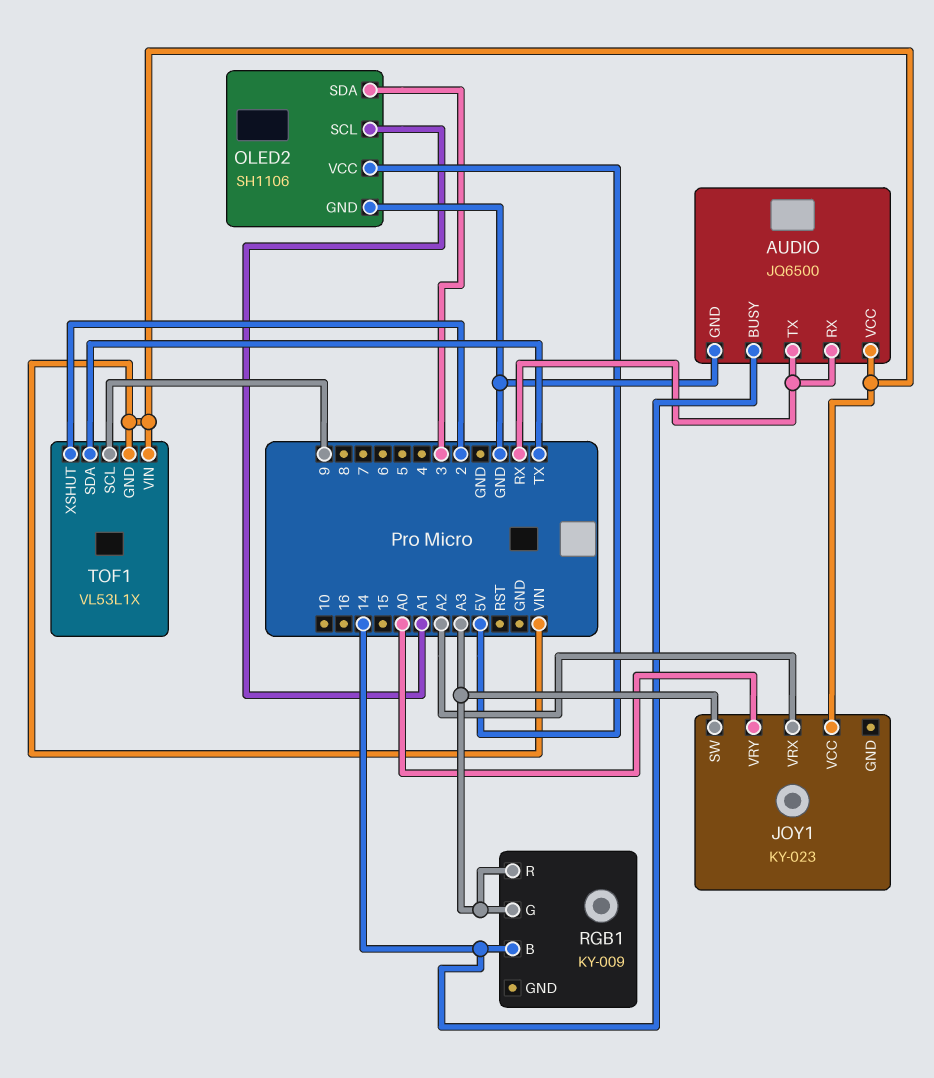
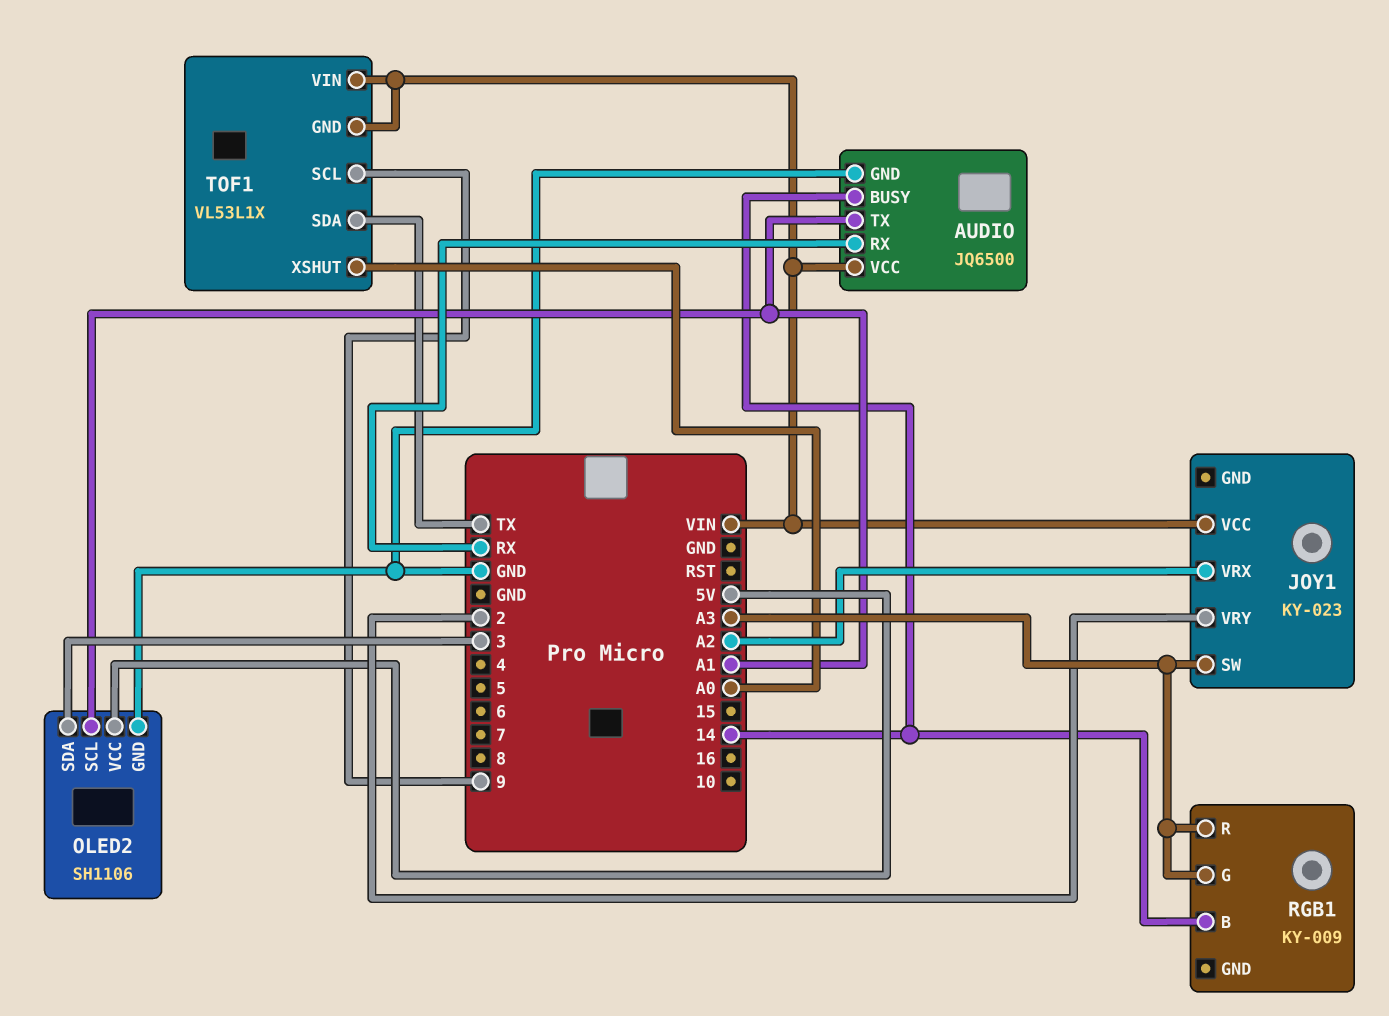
AUDIO pin TX: RX -> A1
JOY1 pin VRY: A0 -> 2
TOF1 pin XSHUT: 2 -> A0

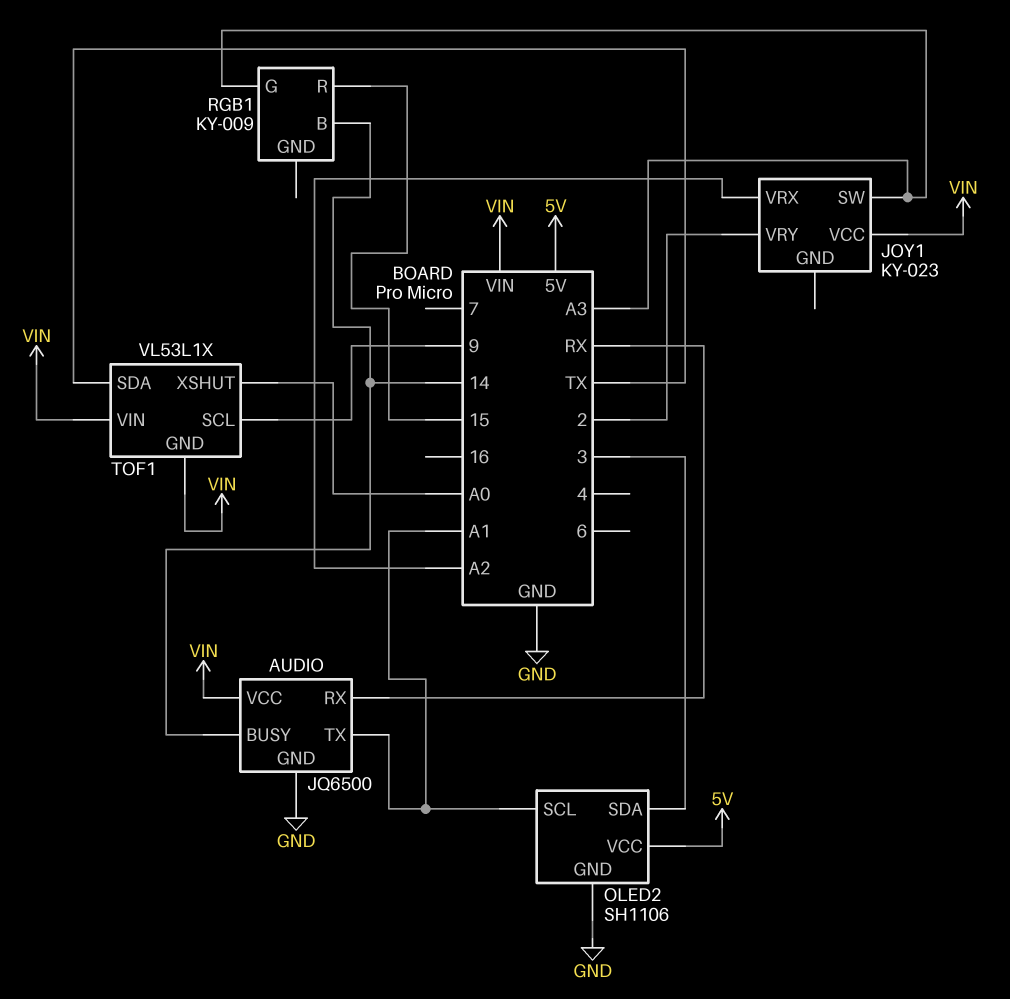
RGB1 pin R: A3 -> 15

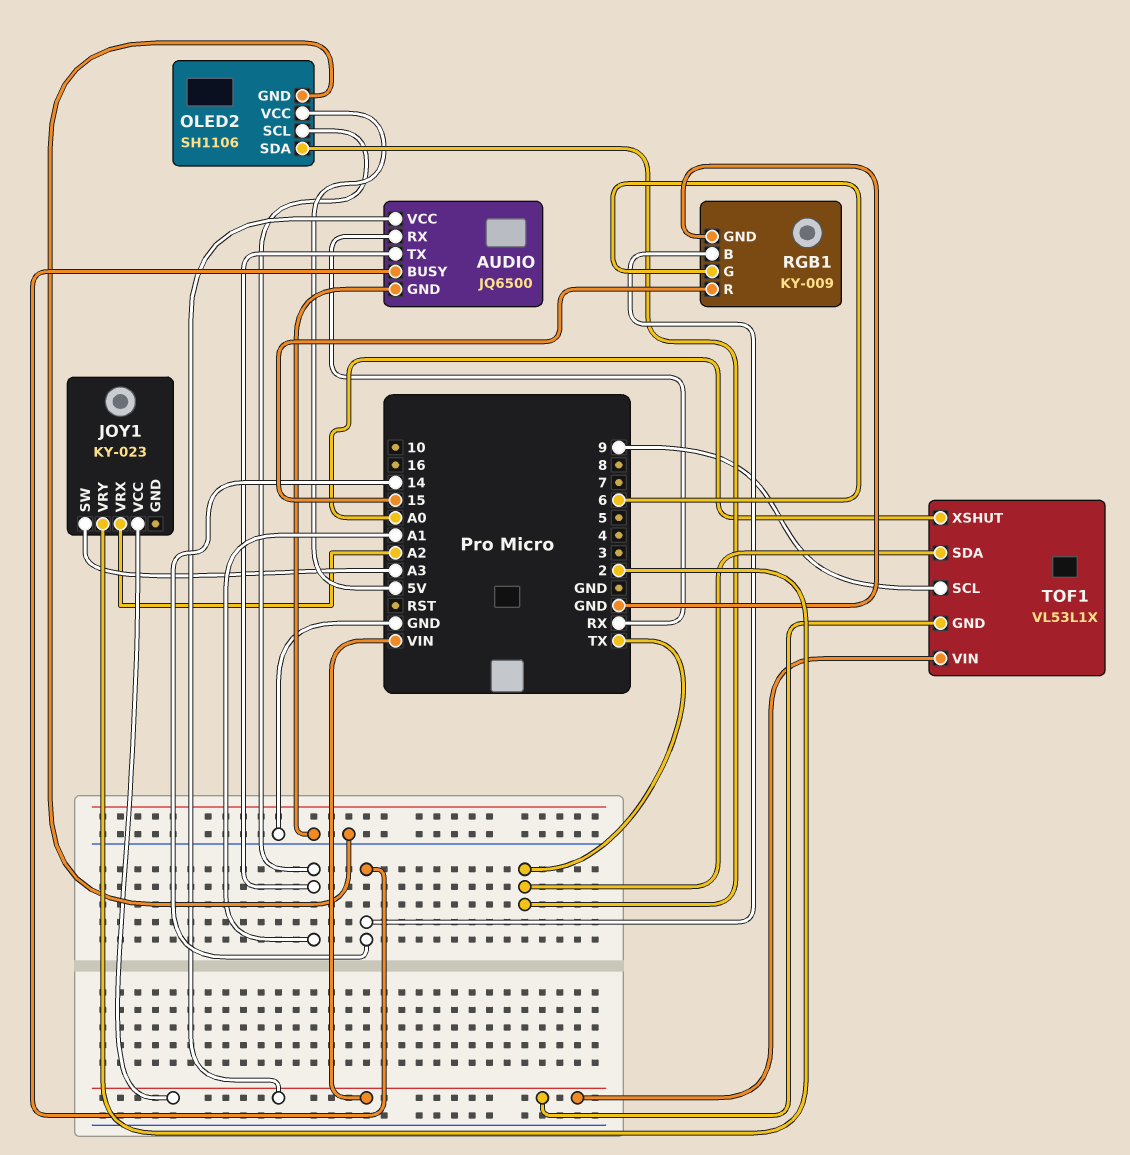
OLED2 pin SDA: 3 -> TX
RGB1 pin G: A3 -> 6
RGB1 pin GND: none -> GND

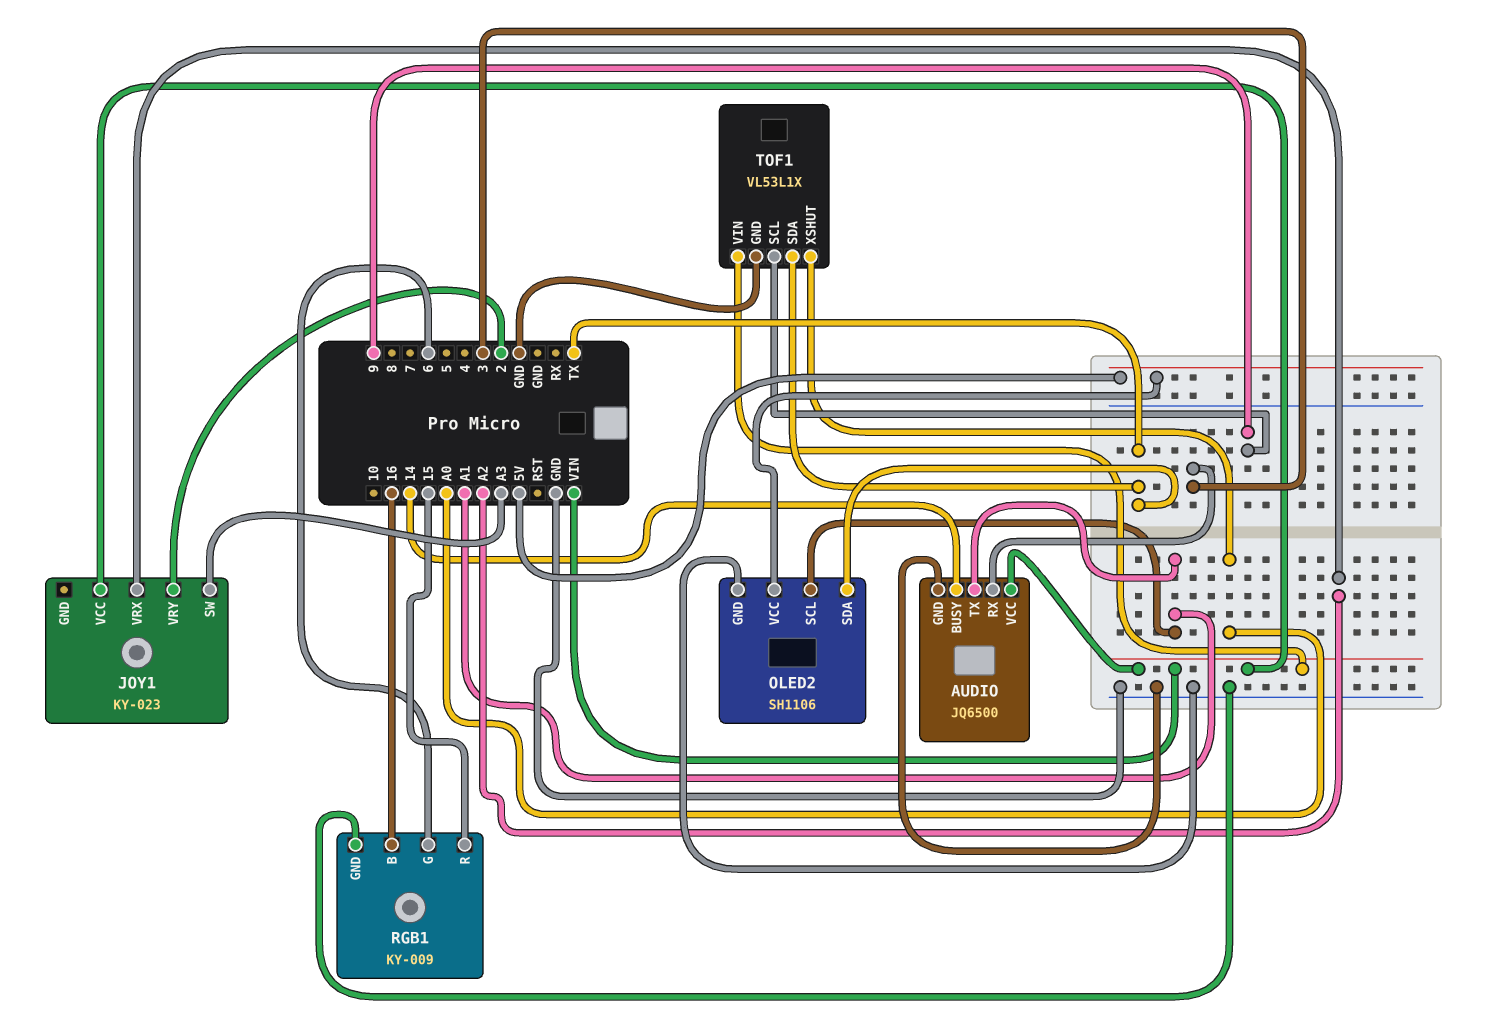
AUDIO pin RX: RX -> 3
RGB1 pin B: 14 -> 16
TOF1 pin GND: VIN -> GND

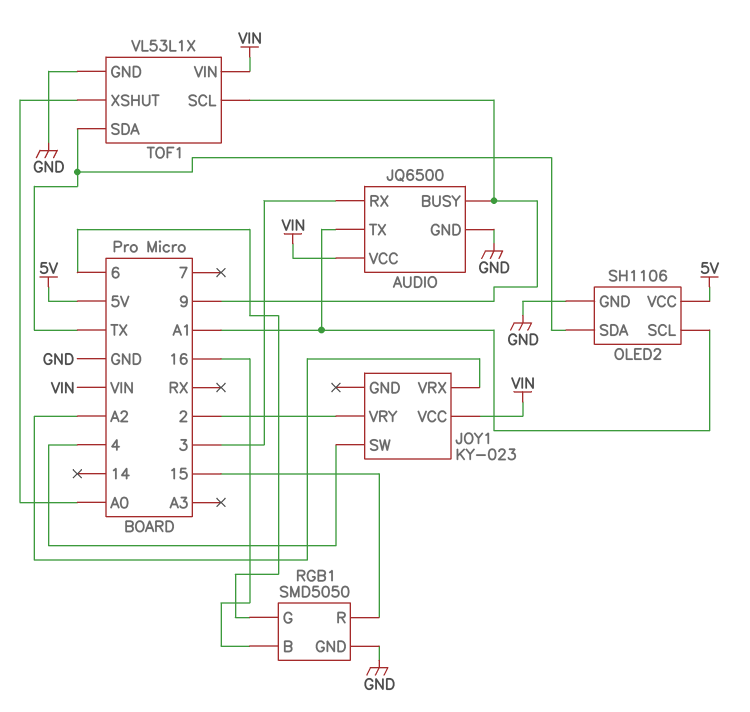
AUDIO pin BUSY: 14 -> 9
JOY1 pin SW: A3 -> 4
RGB1: KY-009 -> SMD5050

